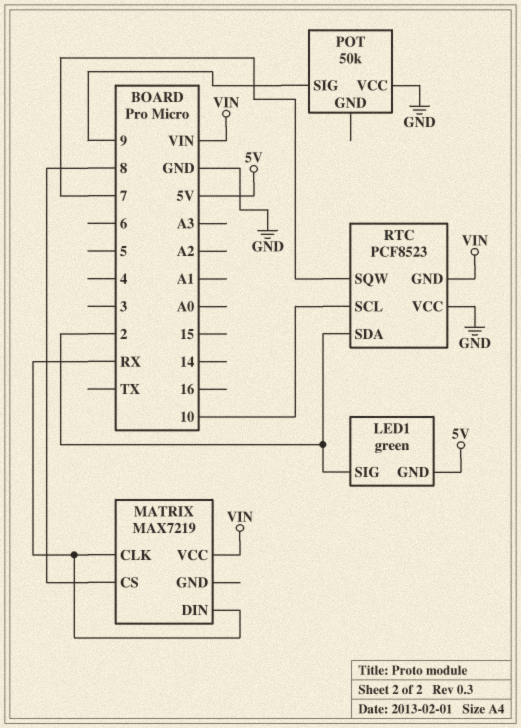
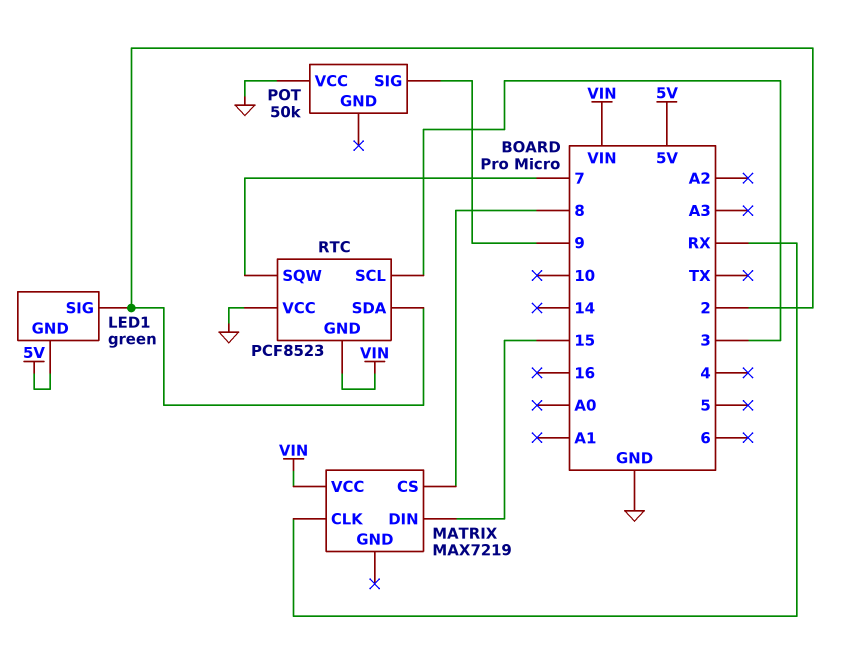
MATRIX pin DIN: RX -> 15
RTC pin SCL: 10 -> 3

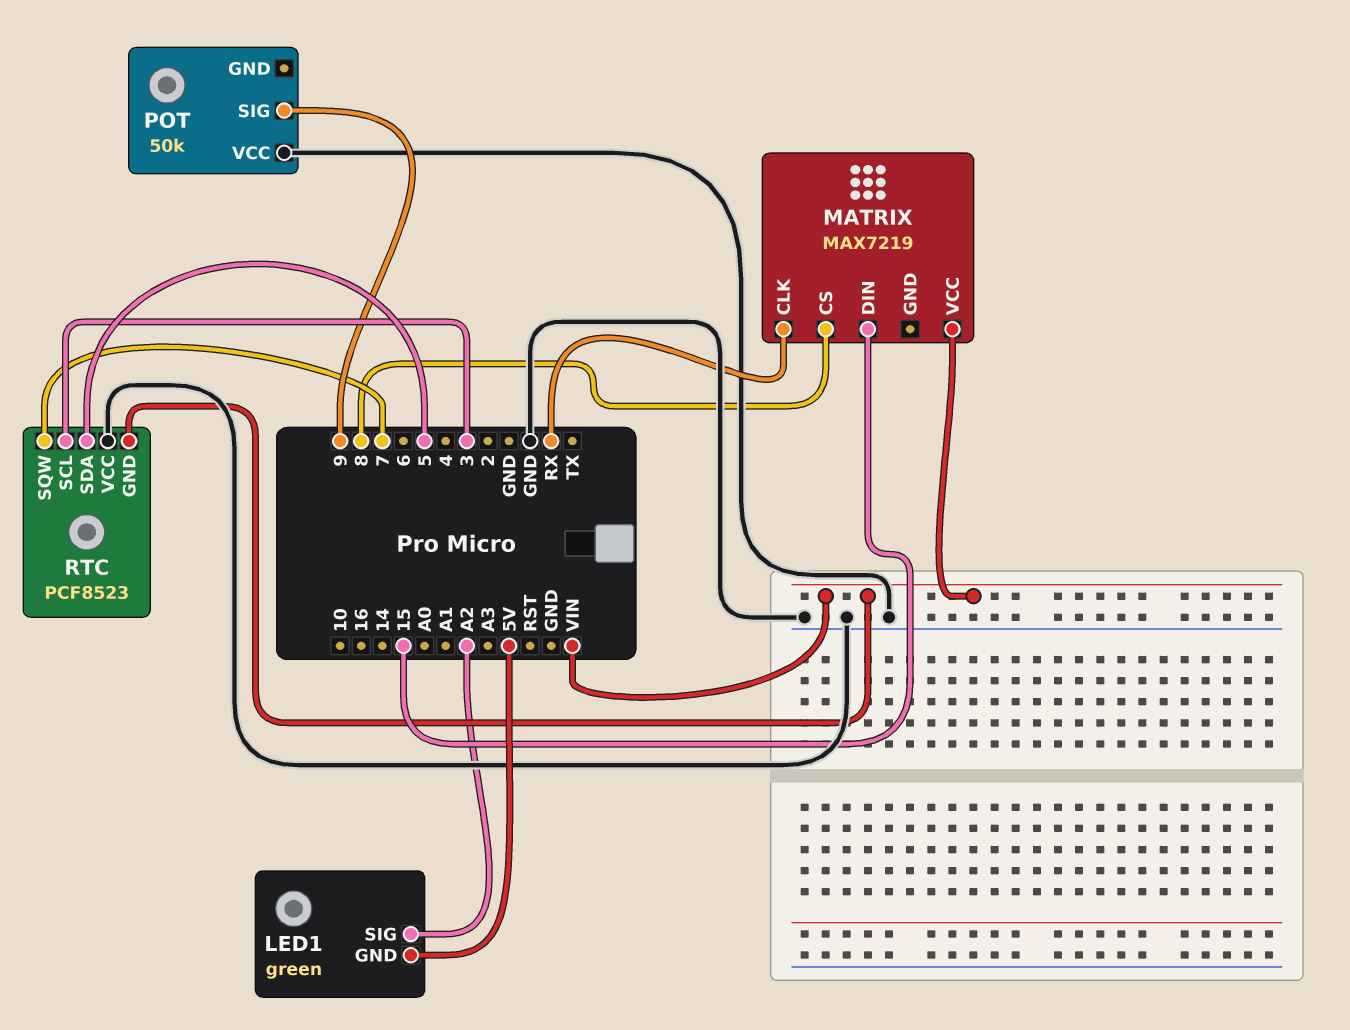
LED1 pin SIG: 2 -> A2
RTC pin SDA: 2 -> 5

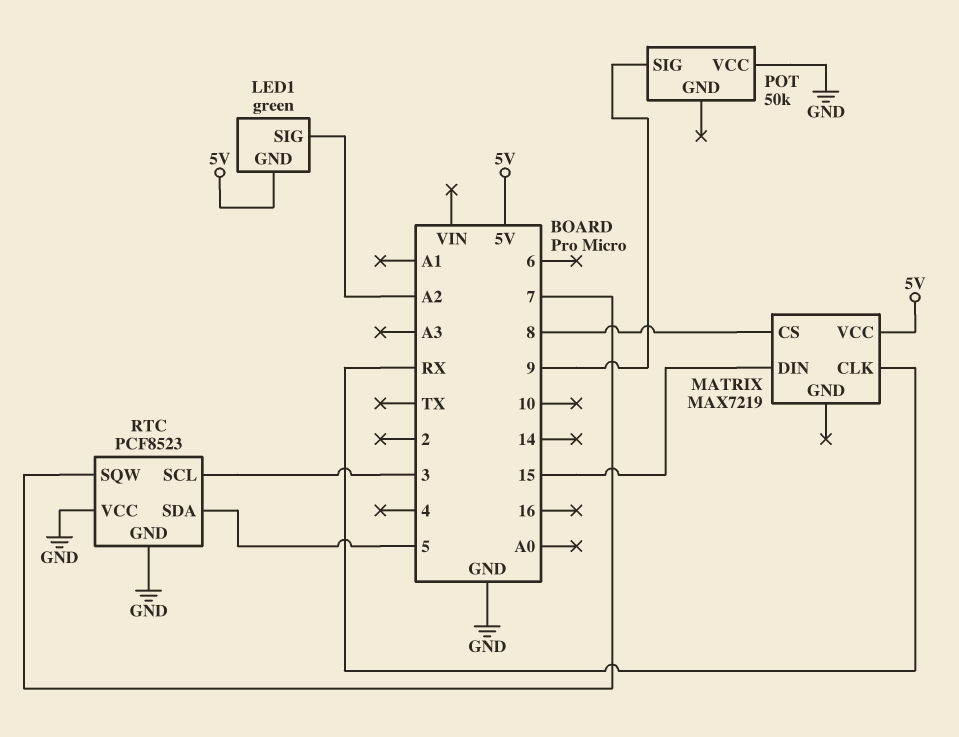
MATRIX pin VCC: VIN -> 5V
RTC pin GND: VIN -> GND

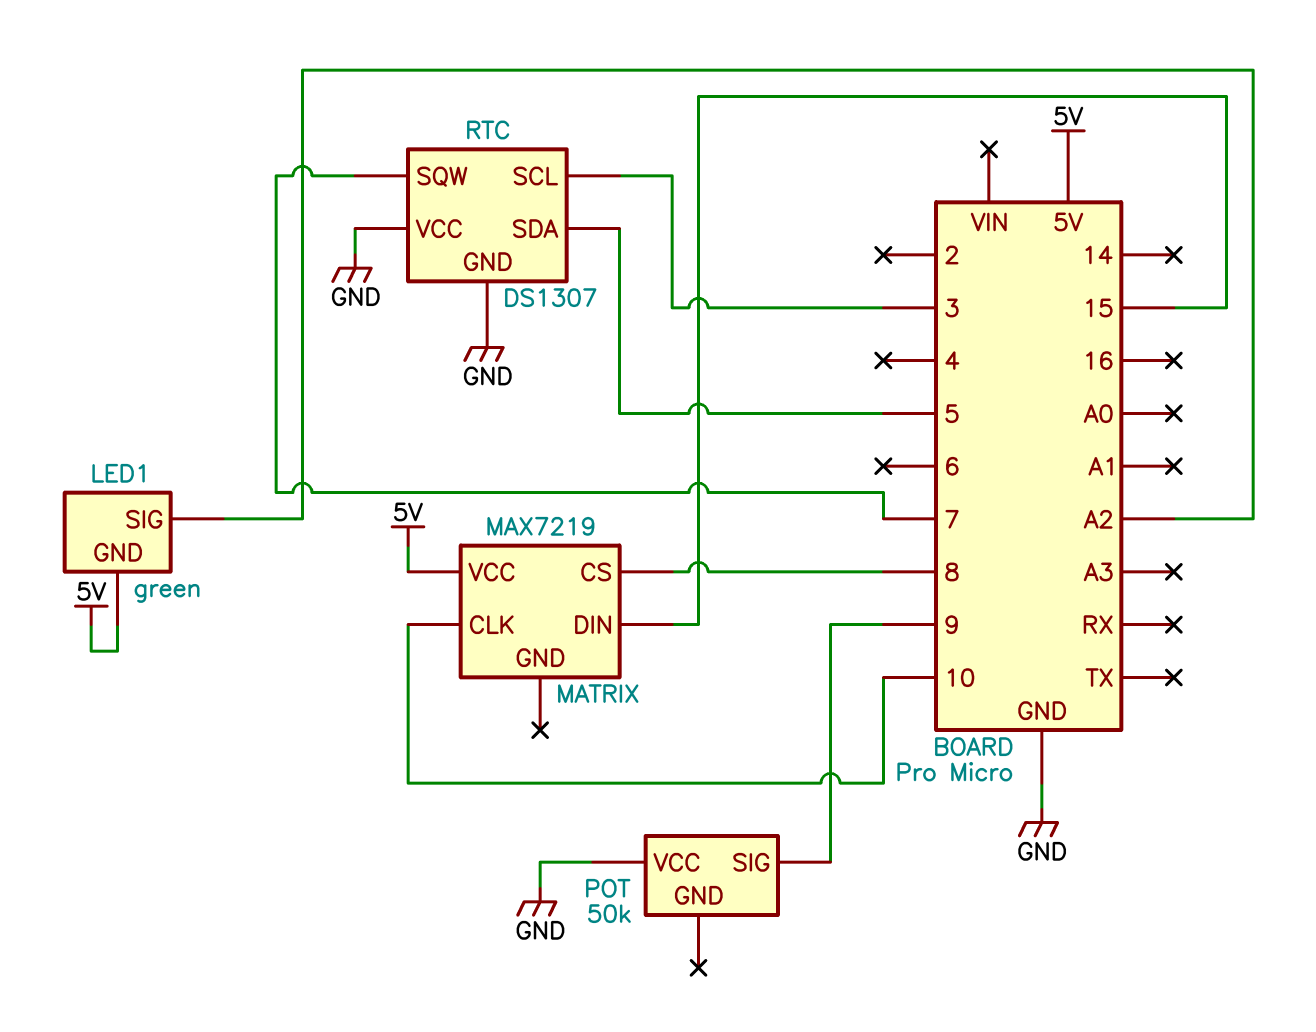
MATRIX pin CLK: RX -> 10
RTC: PCF8523 -> DS1307

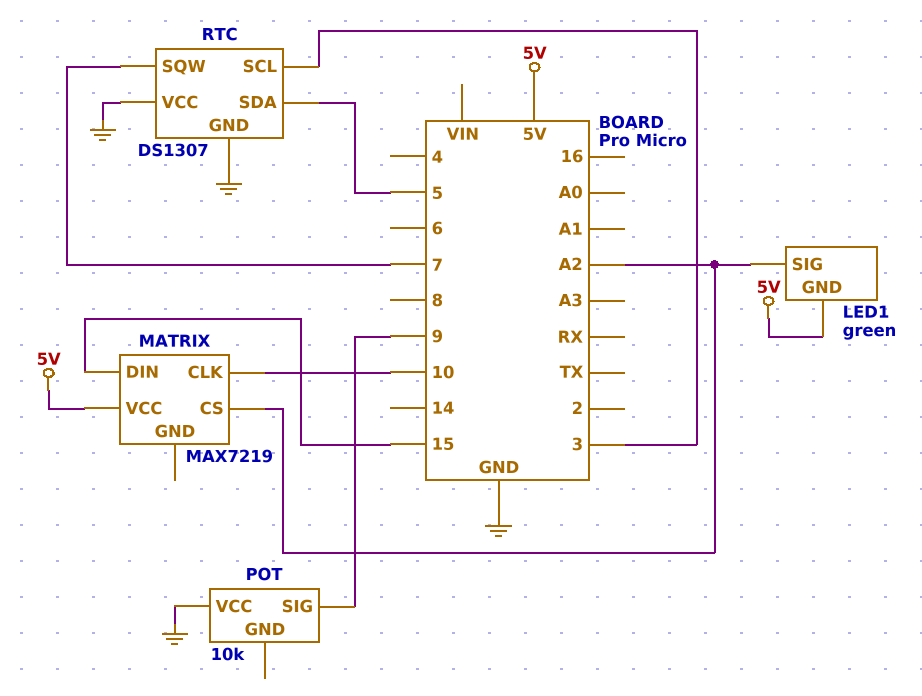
MATRIX pin CS: 8 -> A2
POT: 50k -> 10k

